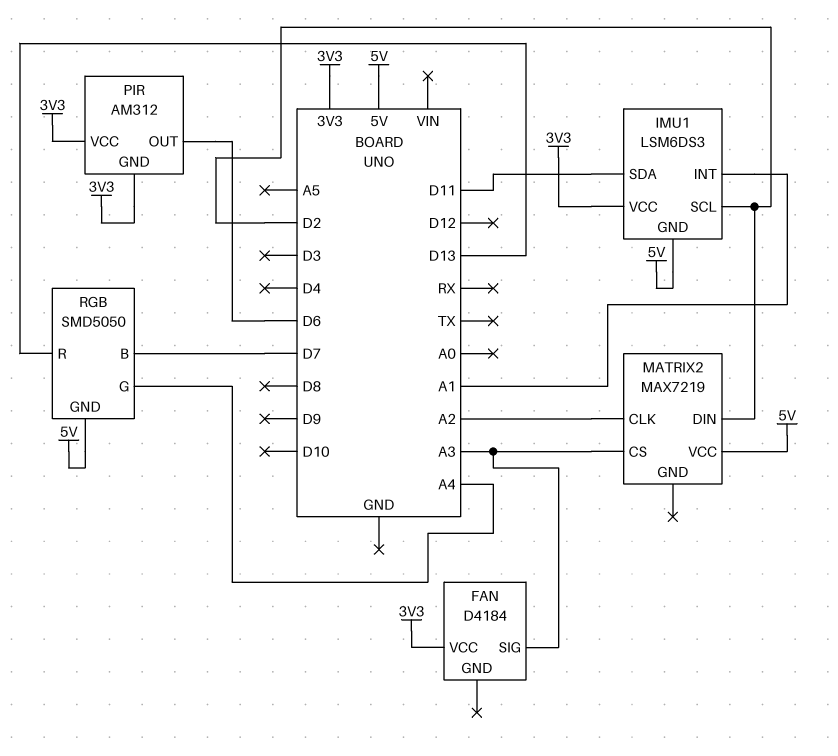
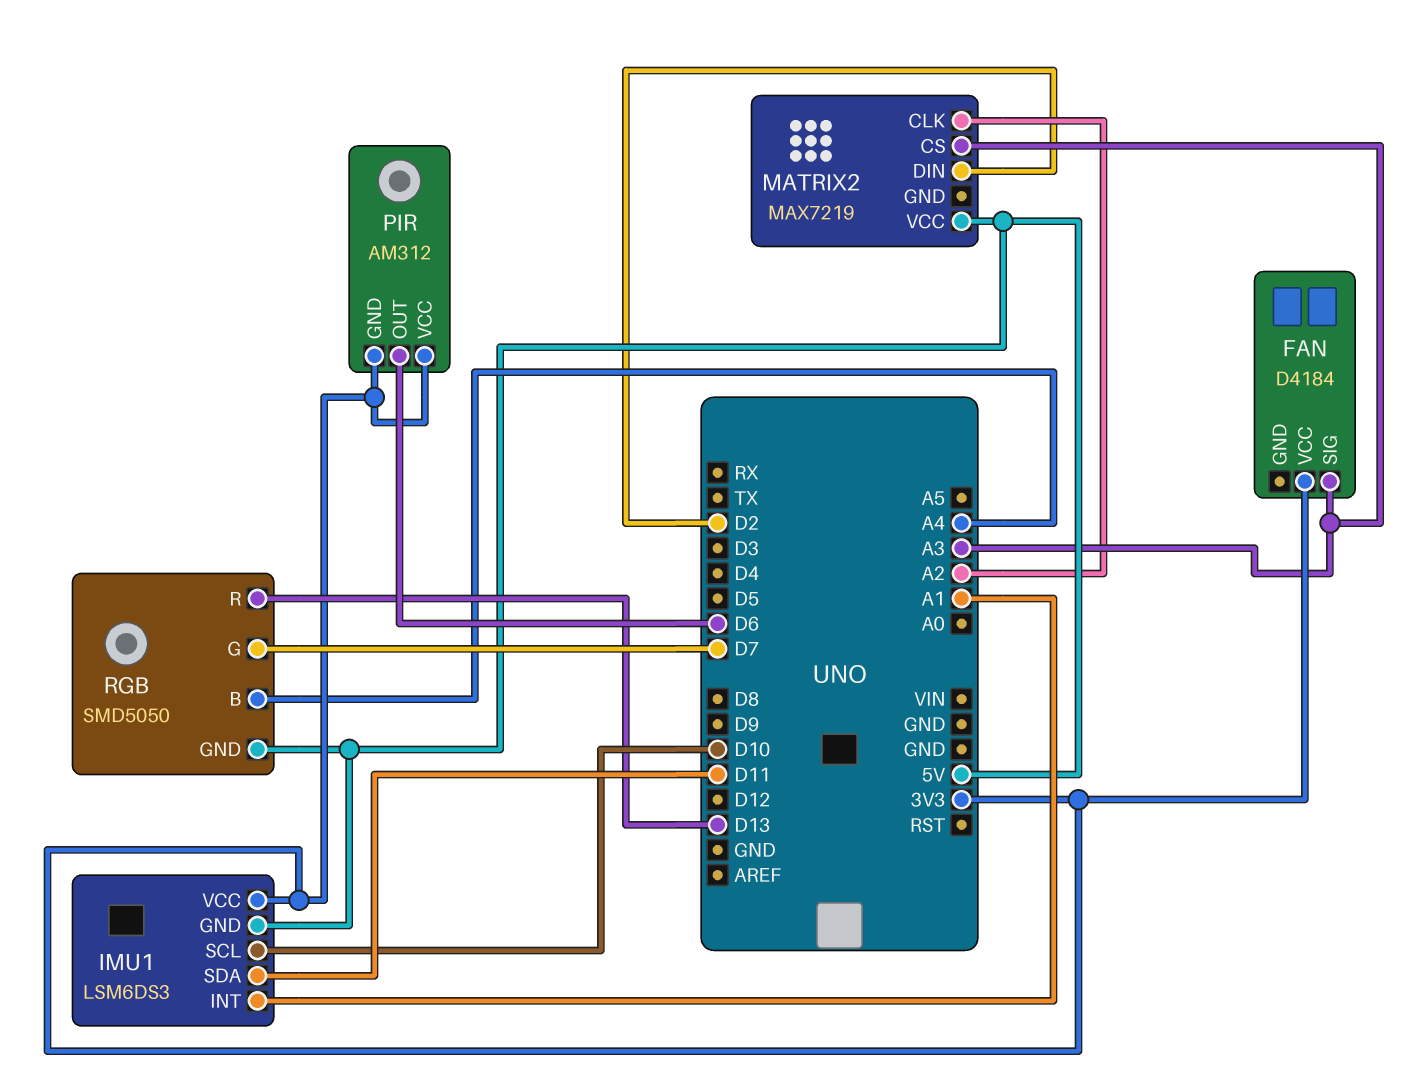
IMU1 pin SCL: D2 -> D10
RGB pin B: D7 -> A4
RGB pin G: A4 -> D7

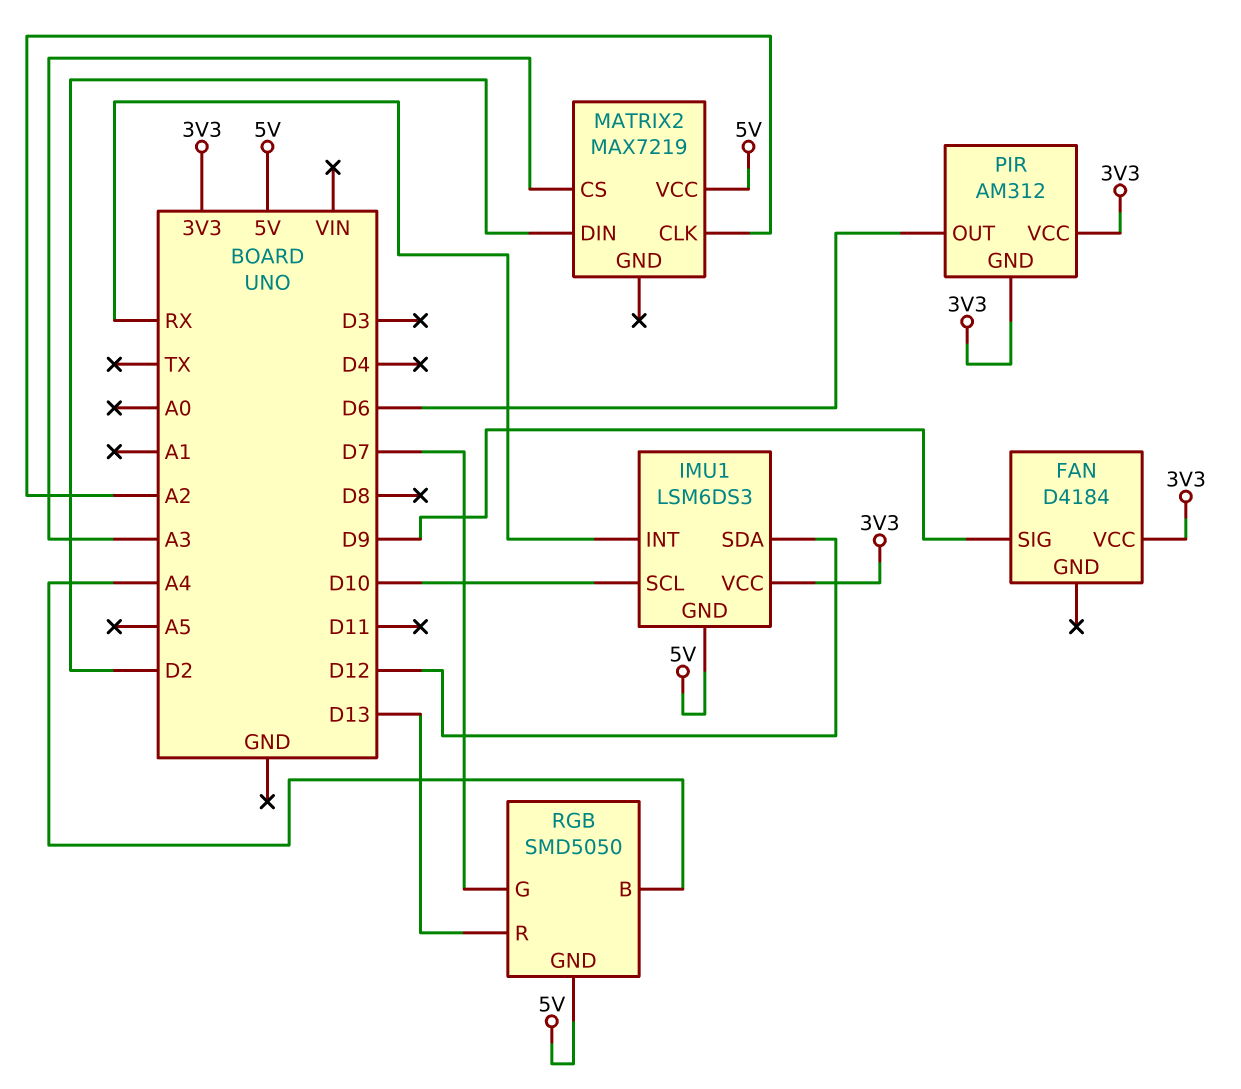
FAN pin SIG: A3 -> D9
IMU1 pin INT: A1 -> RX
IMU1 pin SDA: D11 -> D12

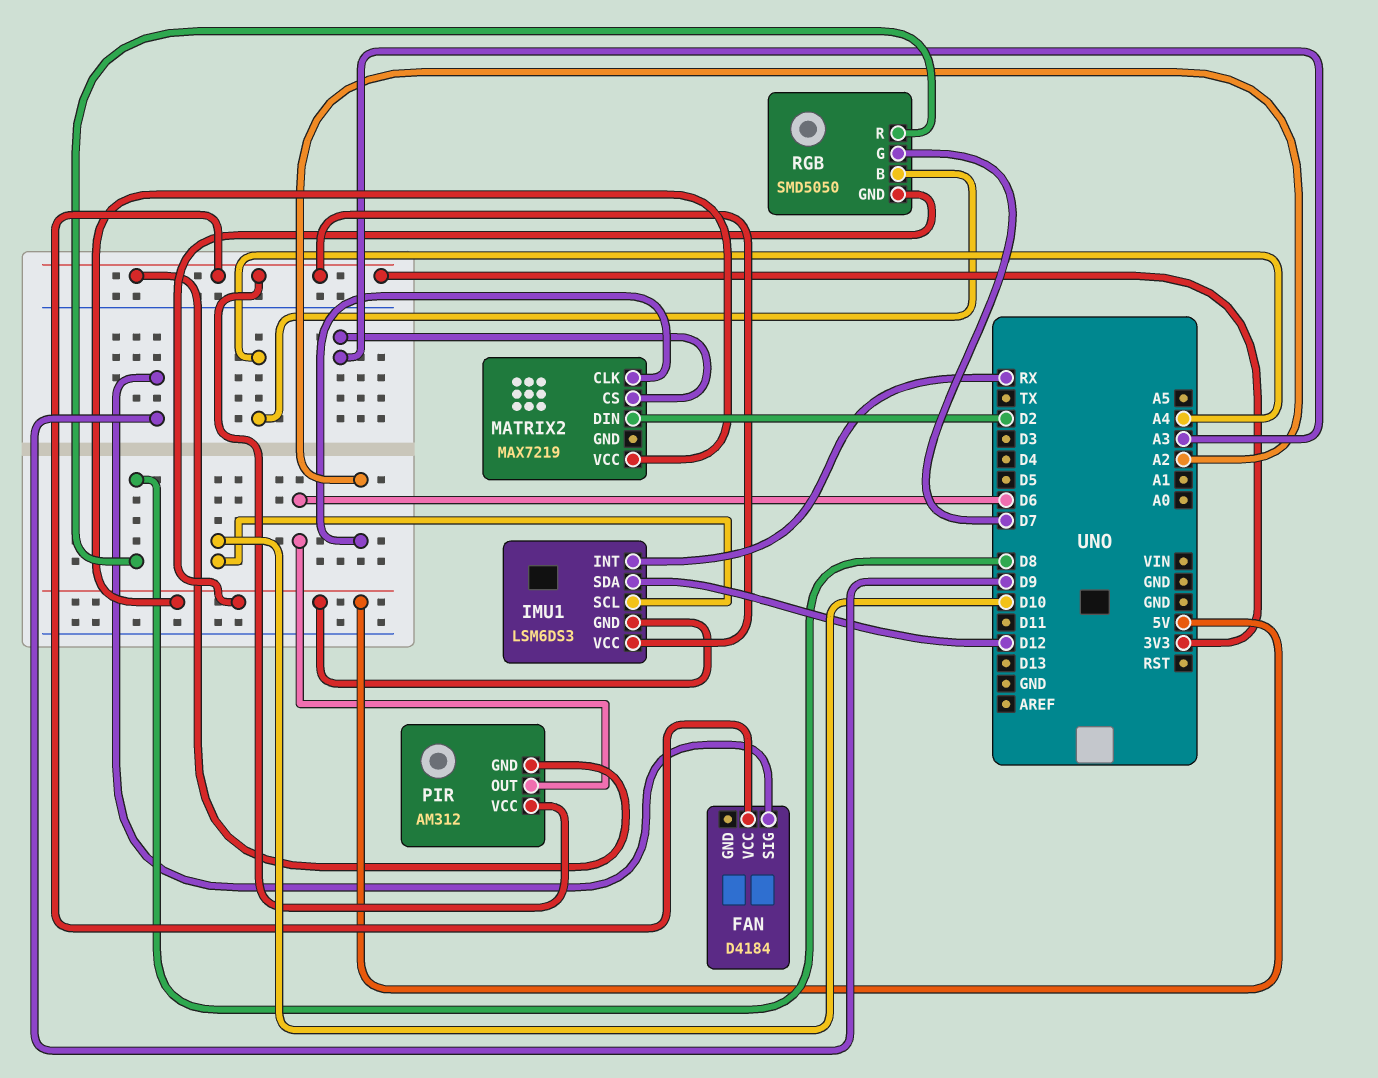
RGB pin R: D13 -> D8

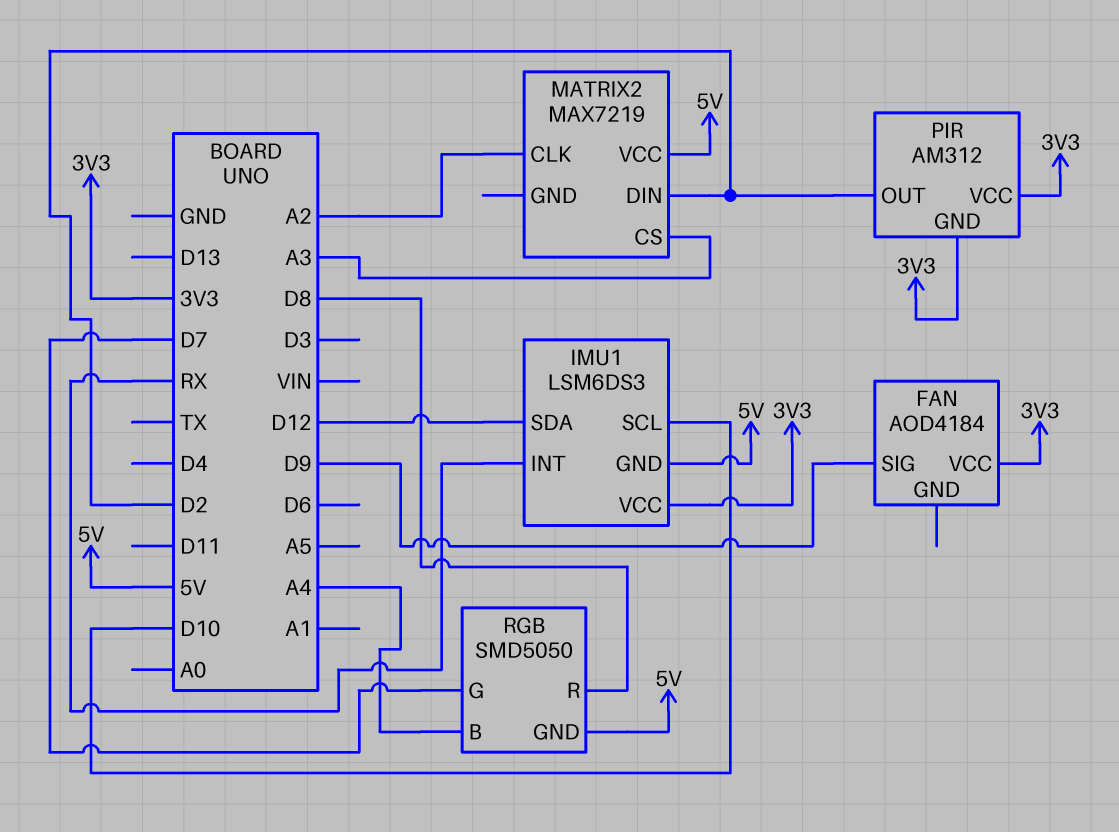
FAN: D4184 -> AOD4184
PIR pin OUT: D6 -> D2

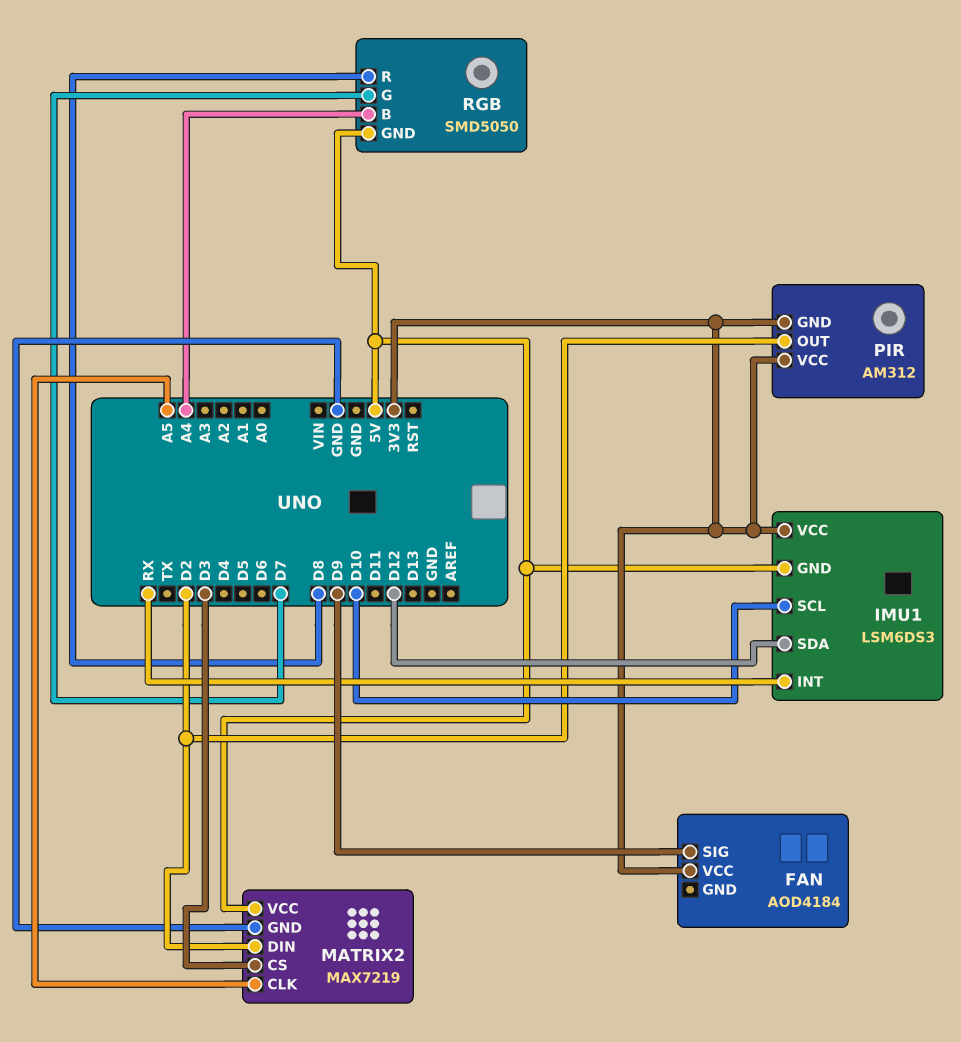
MATRIX2 pin CLK: A2 -> A5
MATRIX2 pin CS: A3 -> D3
MATRIX2 pin GND: none -> GND

